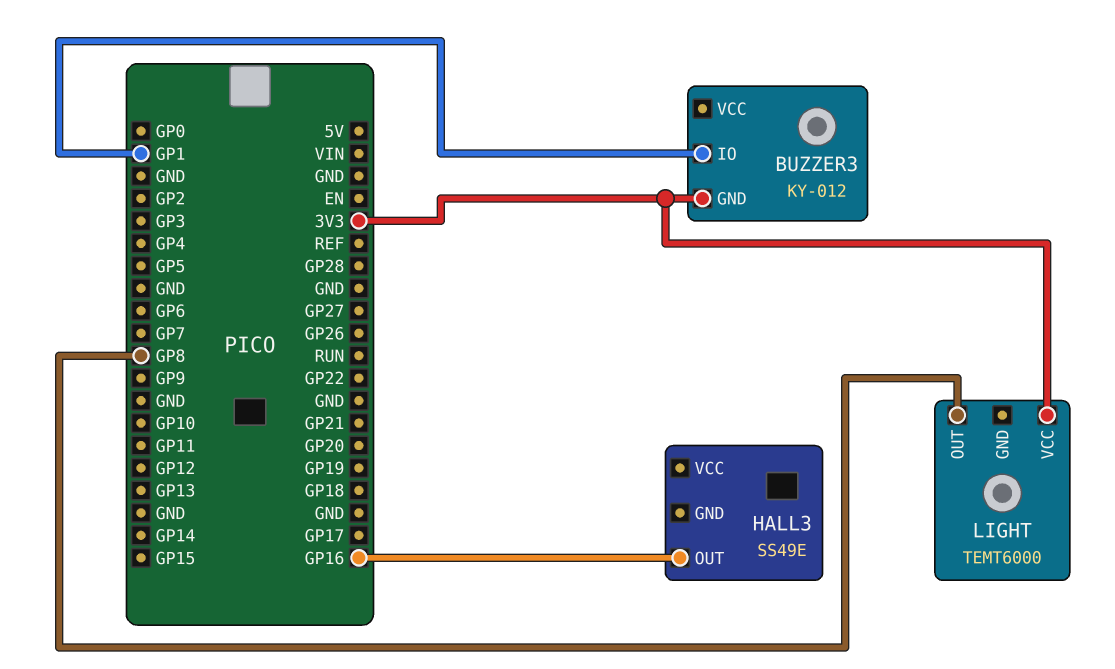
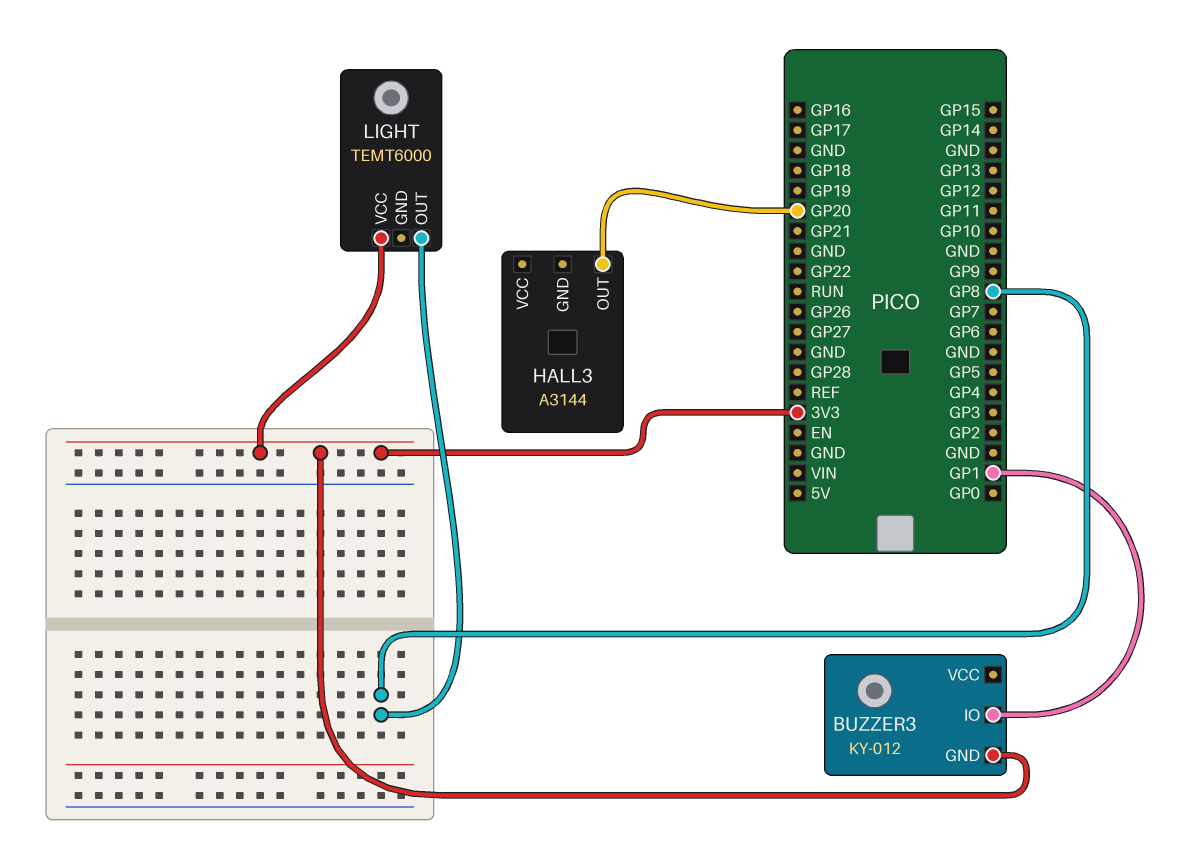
HALL3: SS49E -> A3144
HALL3 pin OUT: GP16 -> GP20

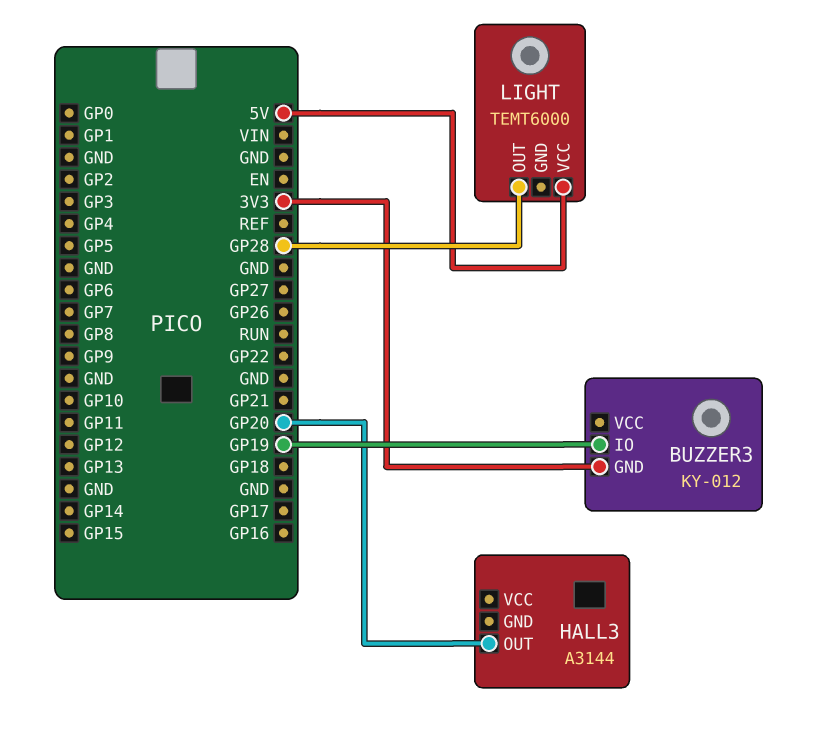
BUZZER3 pin IO: GP1 -> GP19
LIGHT pin OUT: GP8 -> GP28
LIGHT pin VCC: 3V3 -> 5V

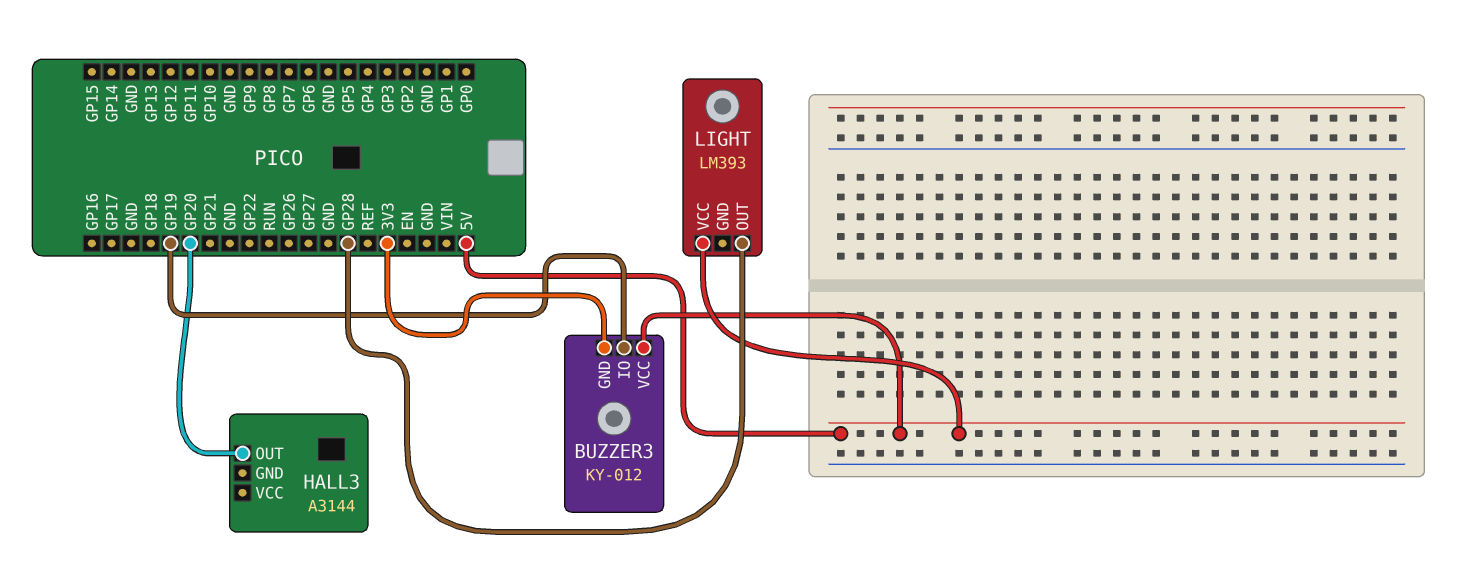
BUZZER3 pin VCC: none -> 5V
LIGHT: TEMT6000 -> LM393

